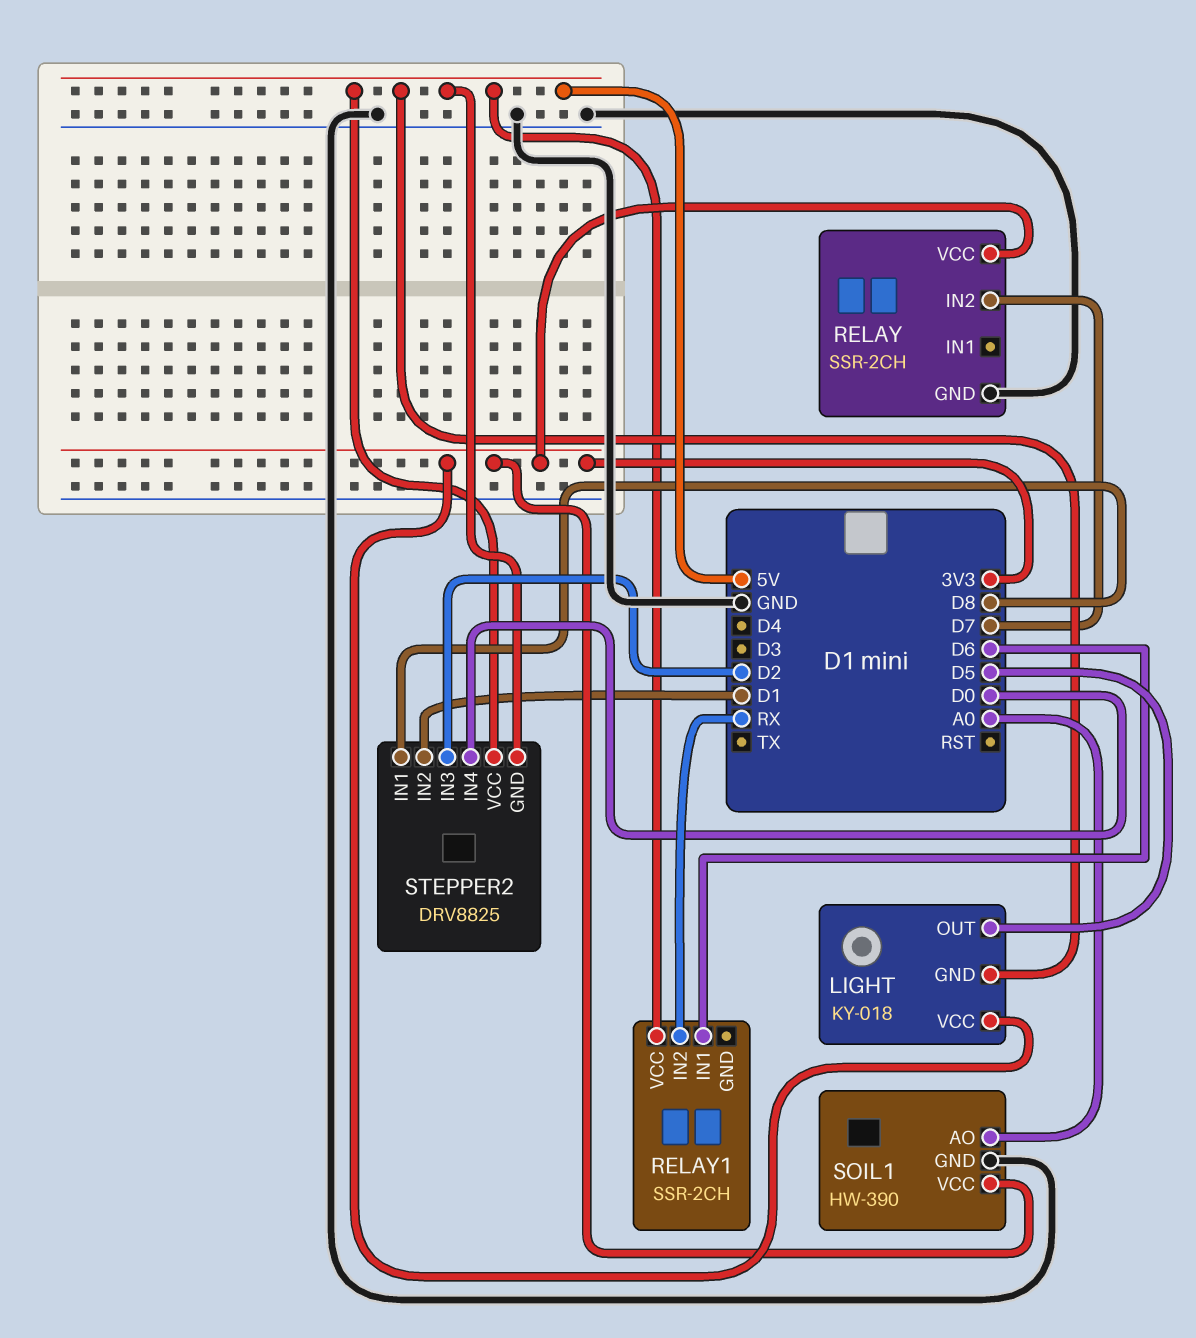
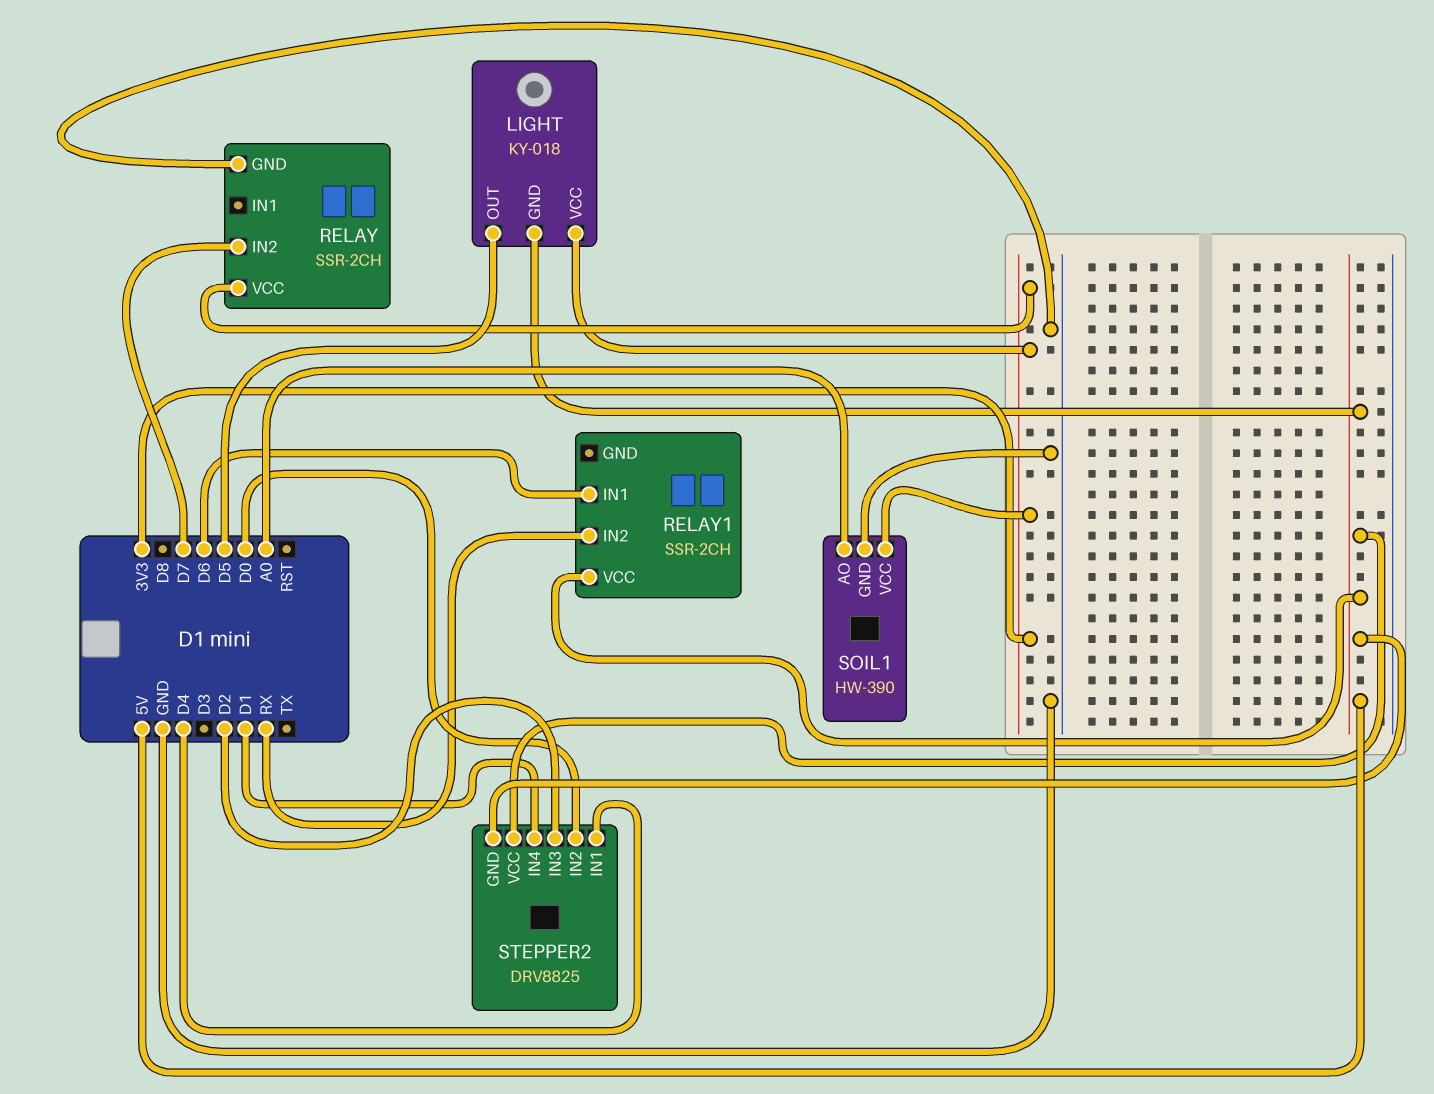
STEPPER2 pin IN1: D8 -> D4
STEPPER2 pin IN2: D1 -> D0
STEPPER2 pin IN4: D0 -> D1

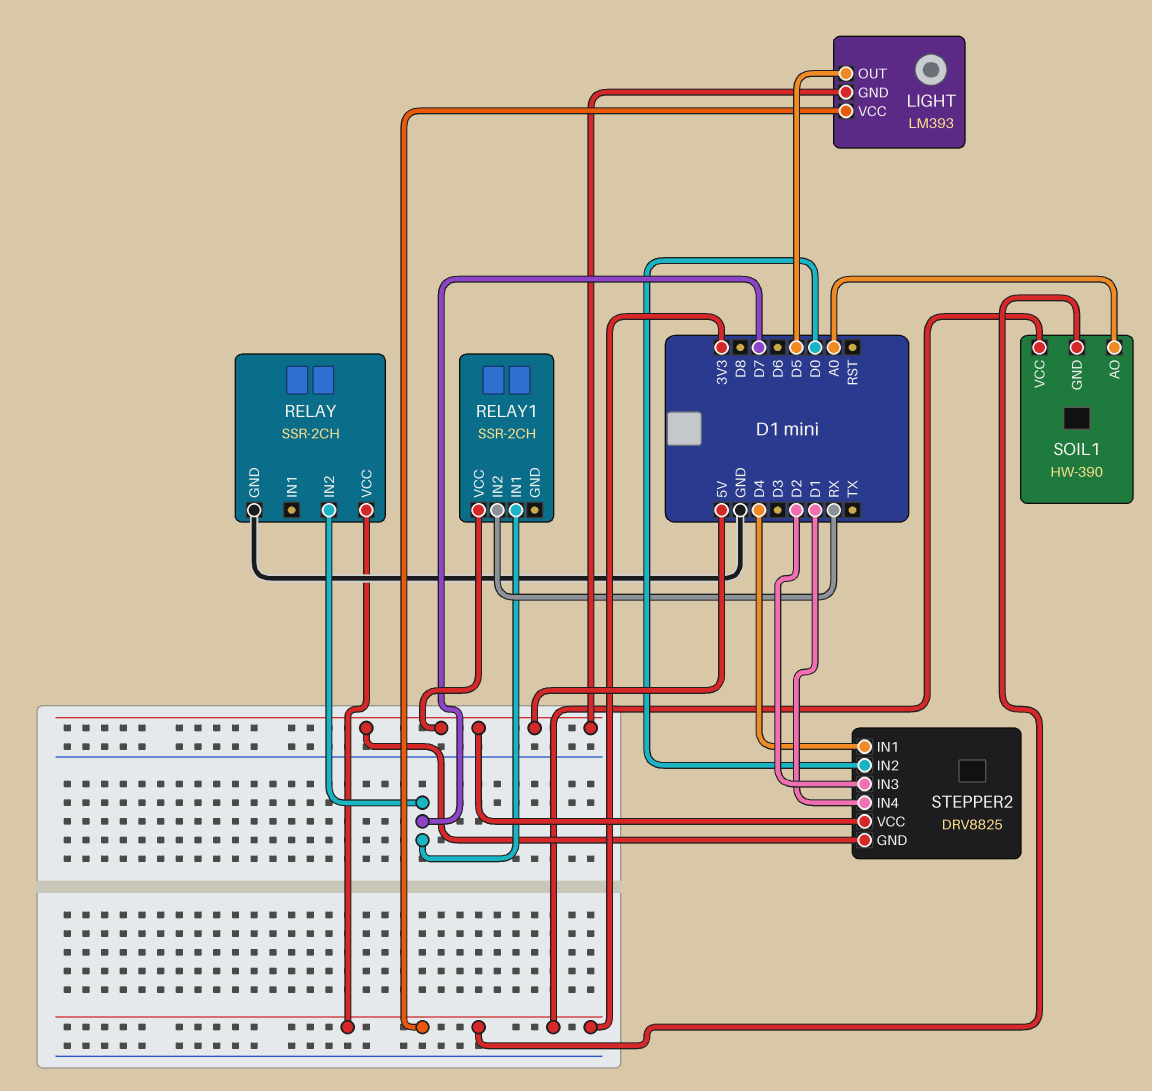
LIGHT: KY-018 -> LM393
RELAY1 pin IN1: D6 -> D7
SOIL1 pin GND: GND -> 3V3

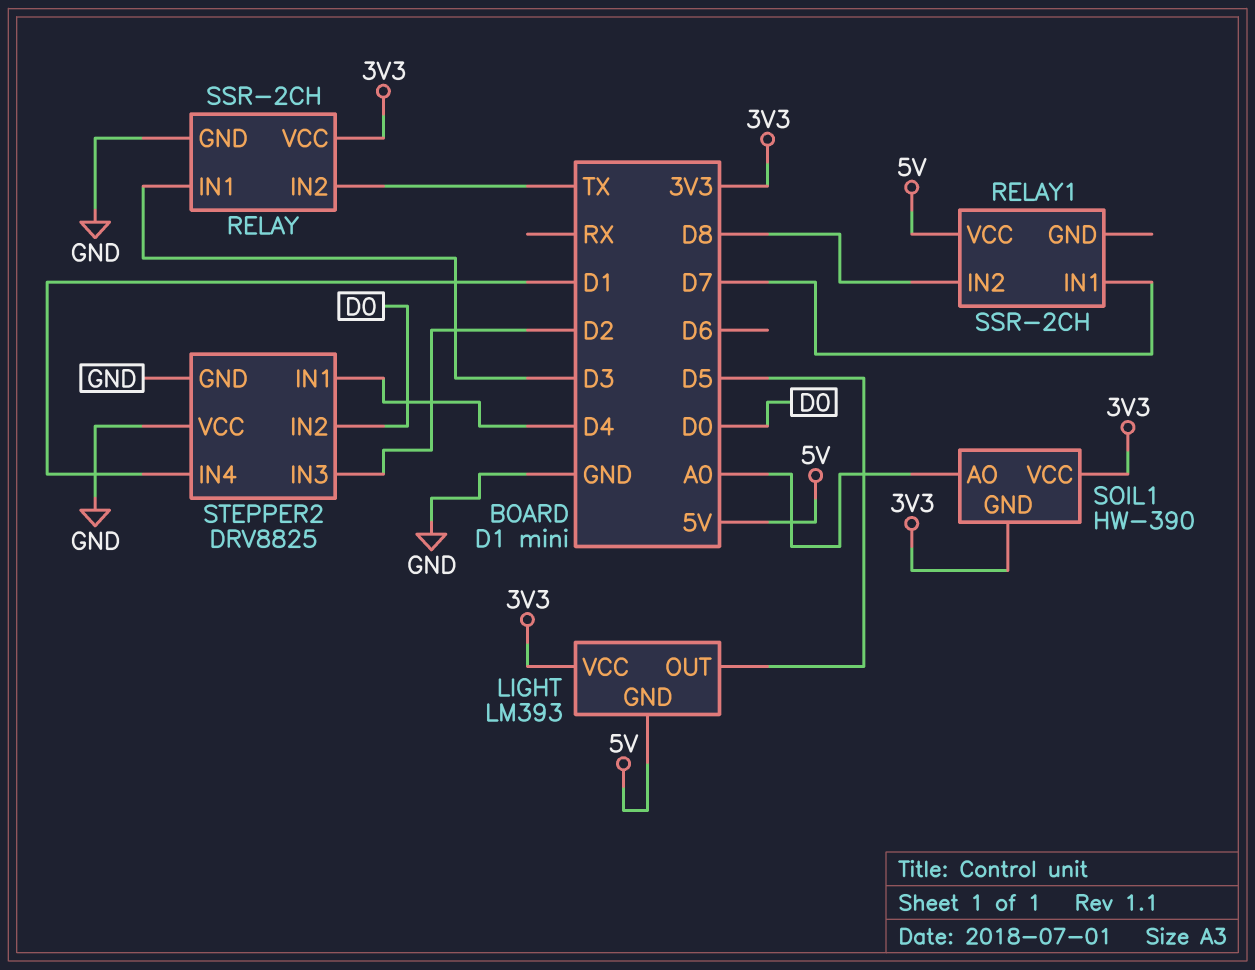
RELAY pin IN1: none -> D3
RELAY pin IN2: D7 -> TX
RELAY1 pin IN2: RX -> D8
STEPPER2 pin GND: 5V -> GND
STEPPER2 pin VCC: 5V -> GND

